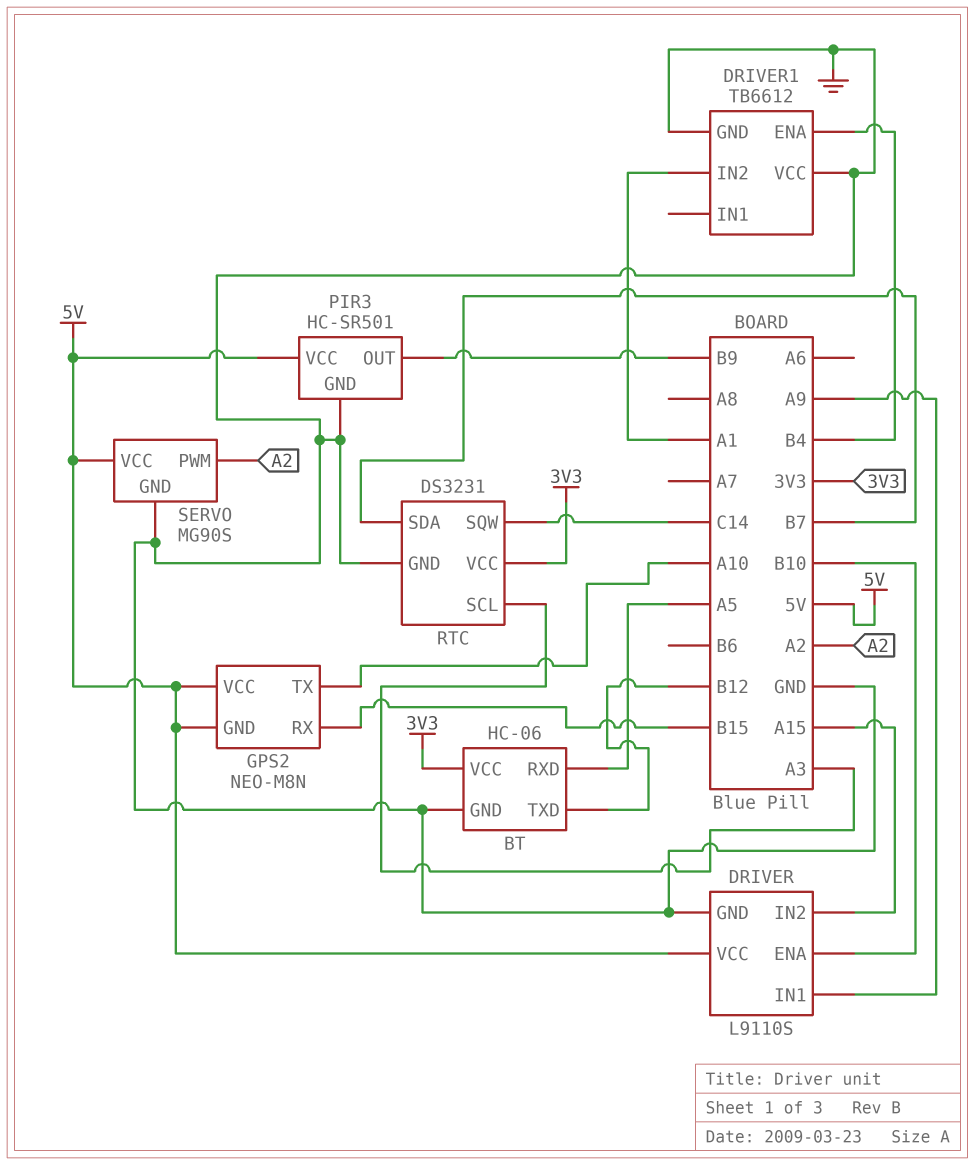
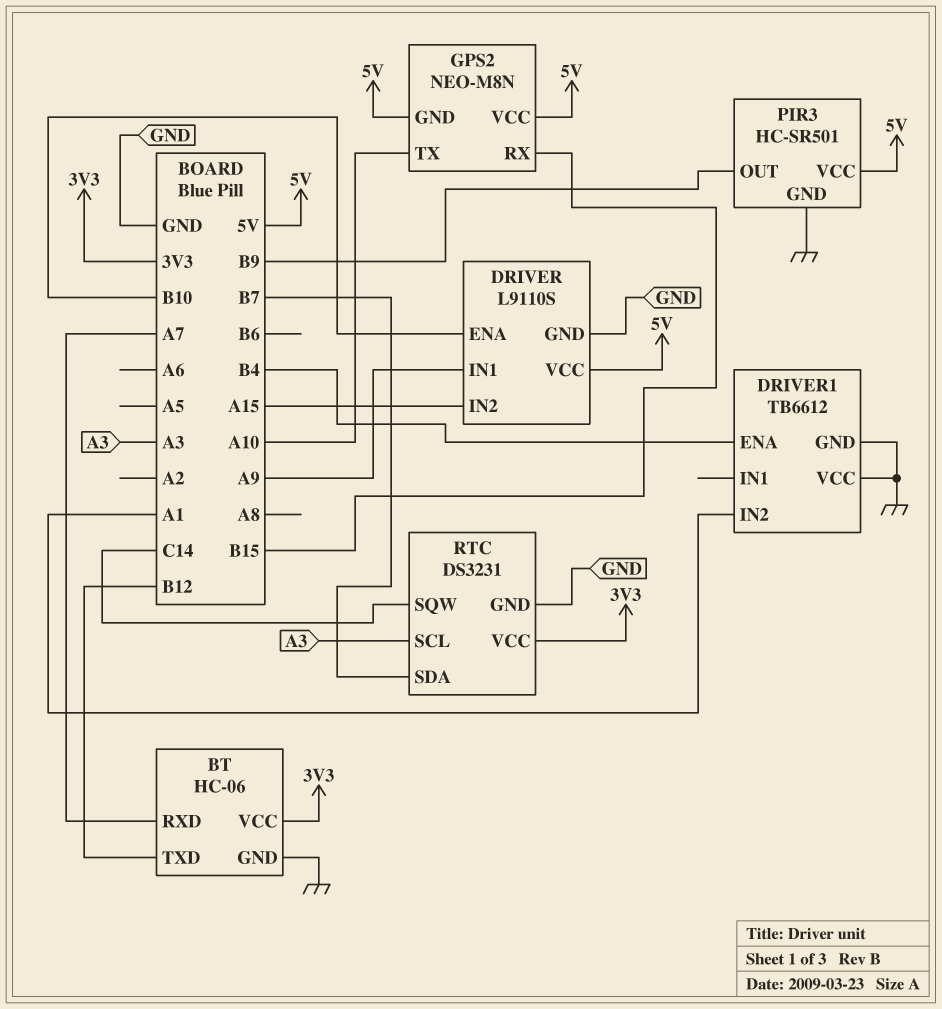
BT pin RXD: A5 -> A7
SERVO: MG90S -> none
SERVO pin GND: GND -> none
SERVO pin PWM: A2 -> none
SERVO pin VCC: 5V -> none

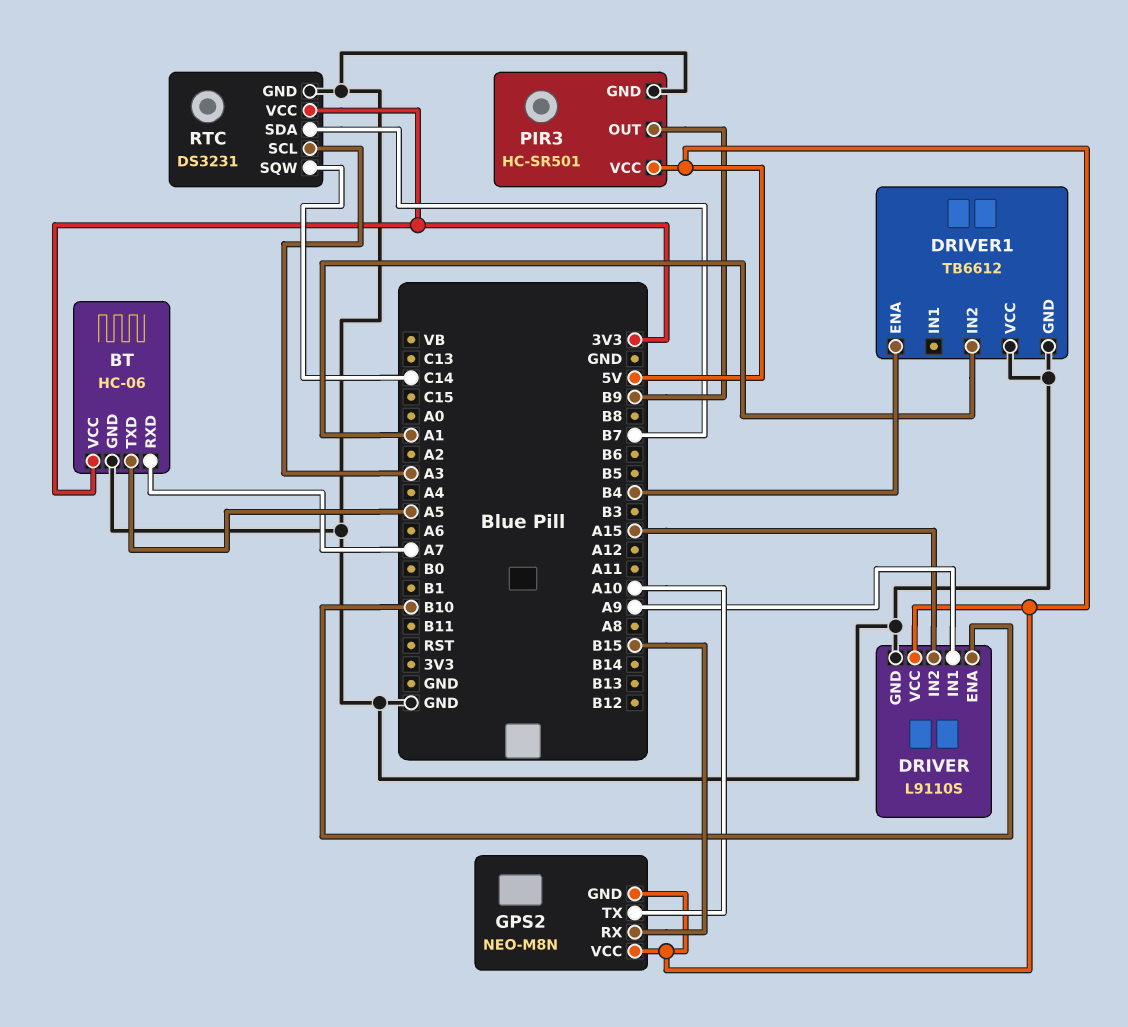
BT pin TXD: B12 -> A5

